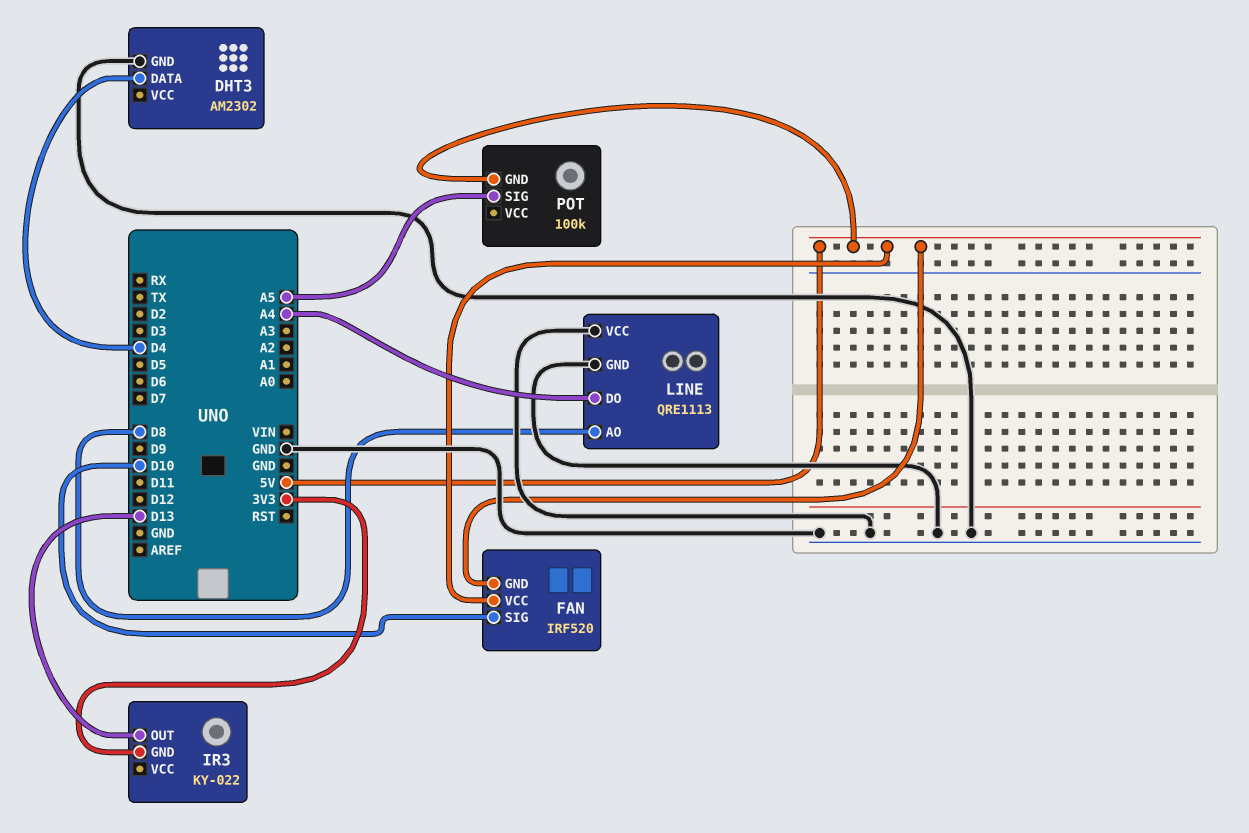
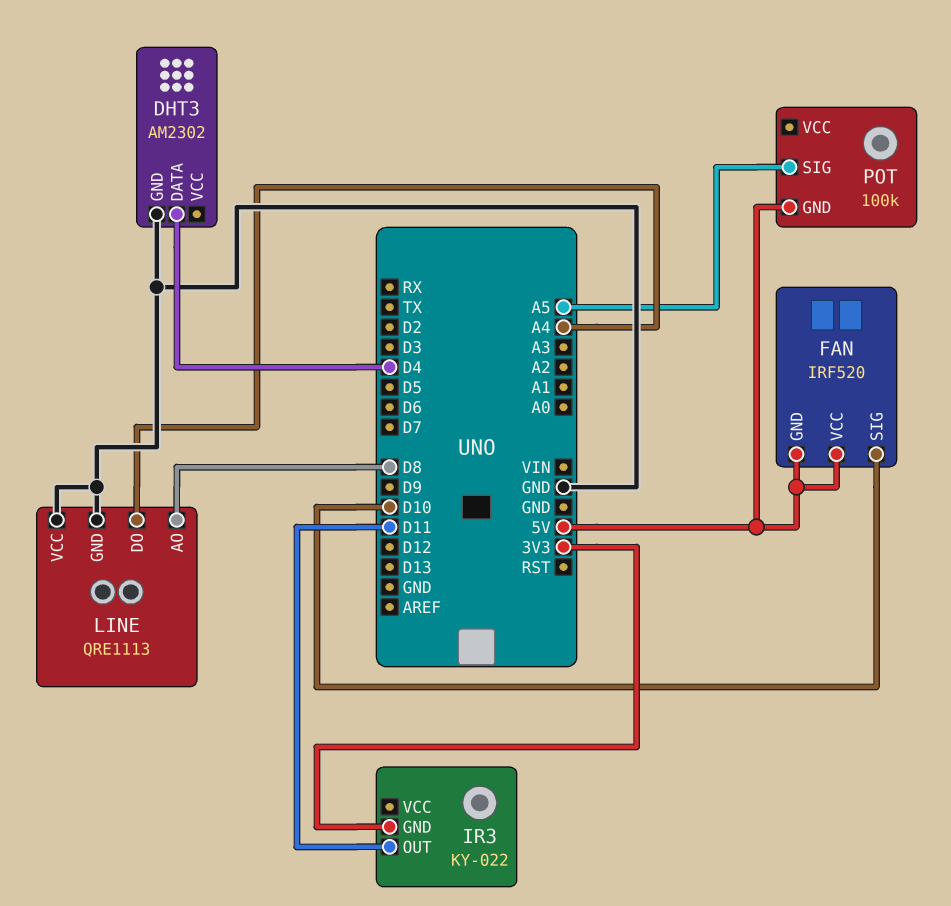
IR3 pin OUT: D13 -> D11

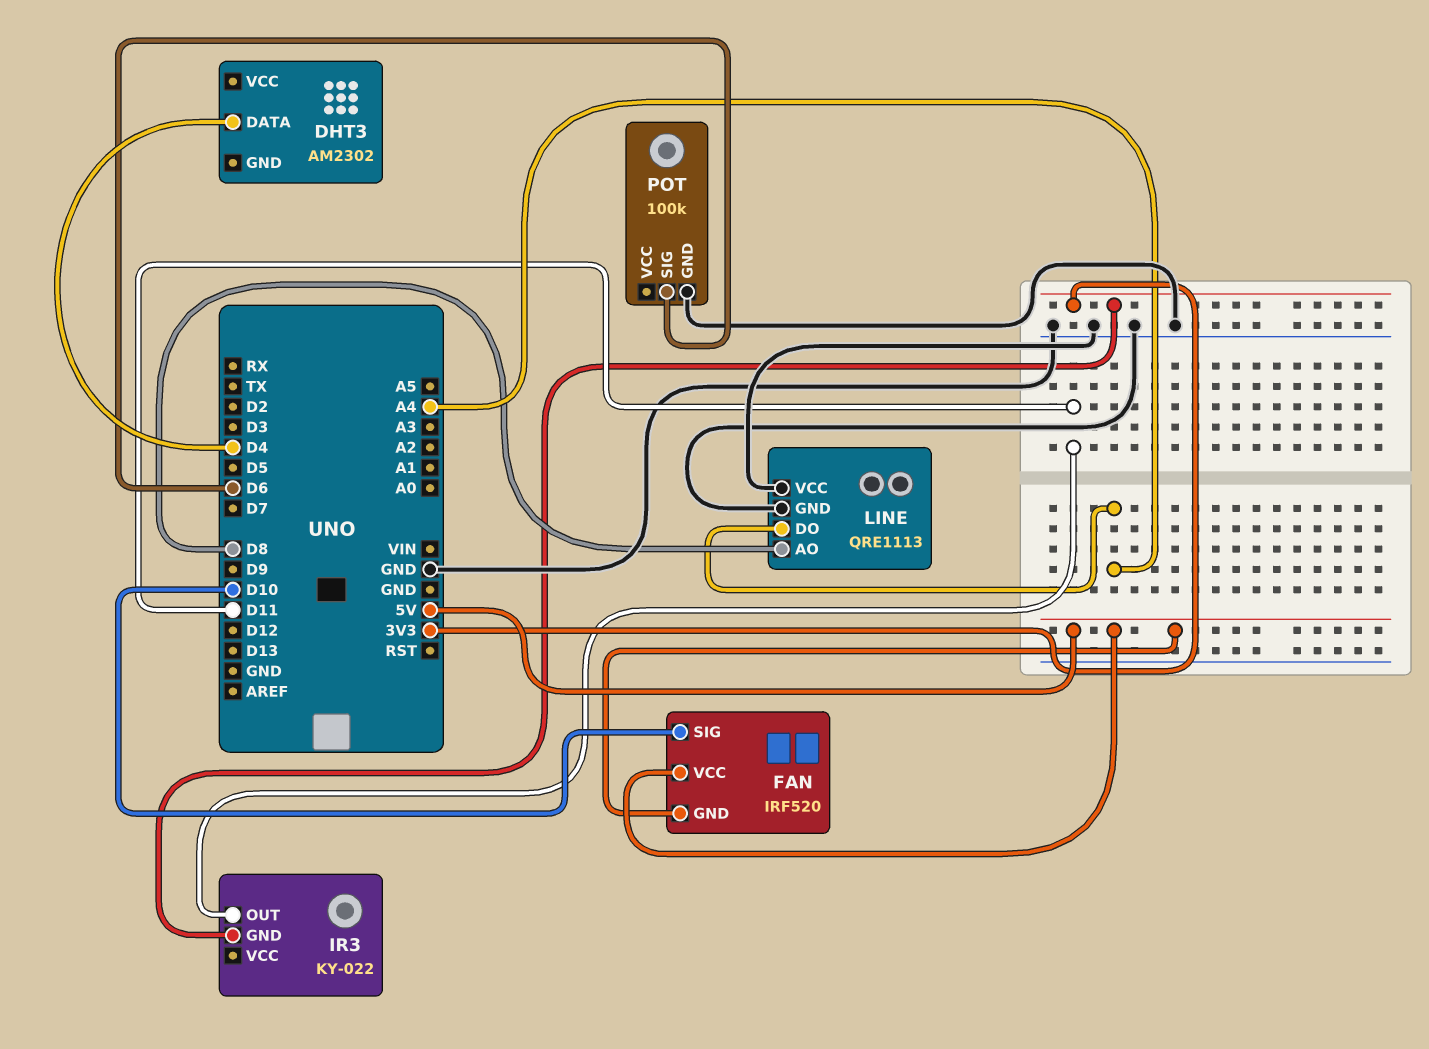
DHT3 pin GND: GND -> none
POT pin GND: 5V -> GND
POT pin SIG: A5 -> D6

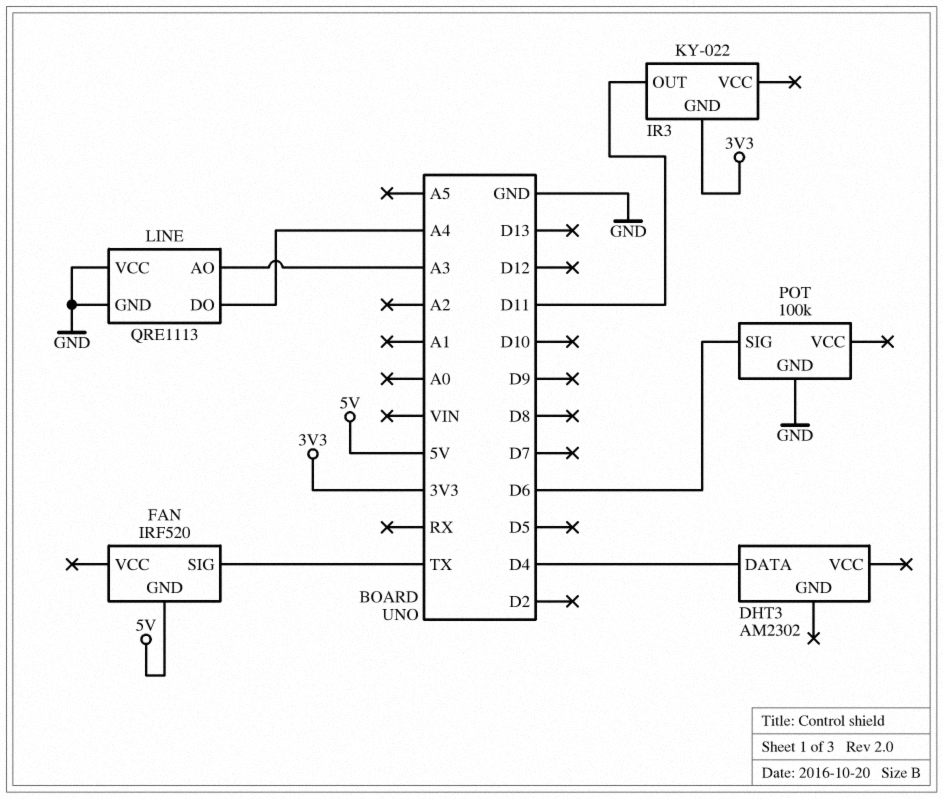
FAN pin SIG: D10 -> TX
FAN pin VCC: 5V -> none
LINE pin AO: D8 -> A3

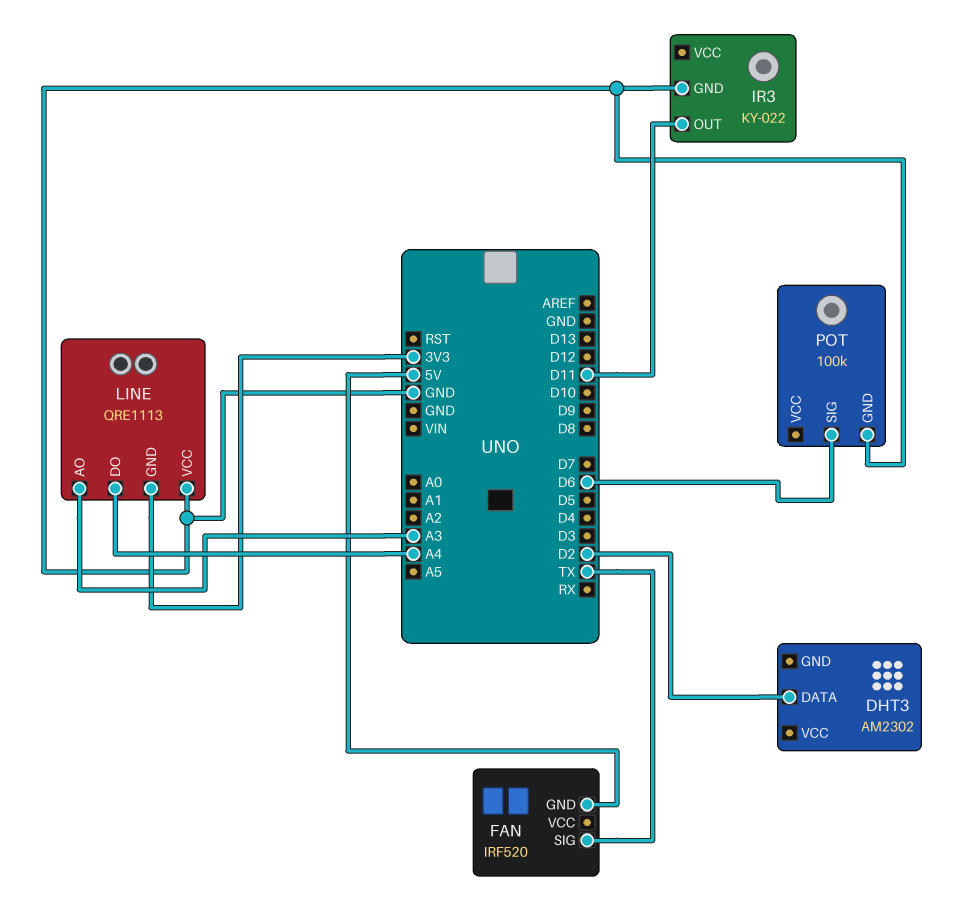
DHT3 pin DATA: D4 -> D2
IR3 pin GND: 3V3 -> GND
LINE pin GND: GND -> 3V3

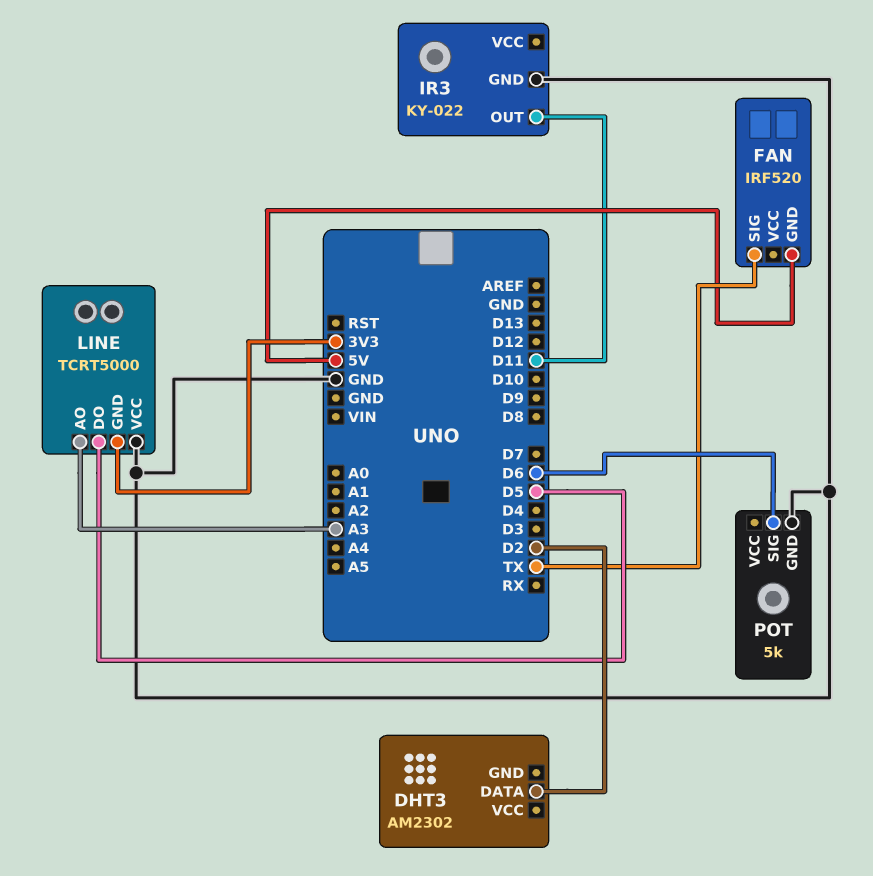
LINE: QRE1113 -> TCRT5000
LINE pin DO: A4 -> D5
POT: 100k -> 5k

